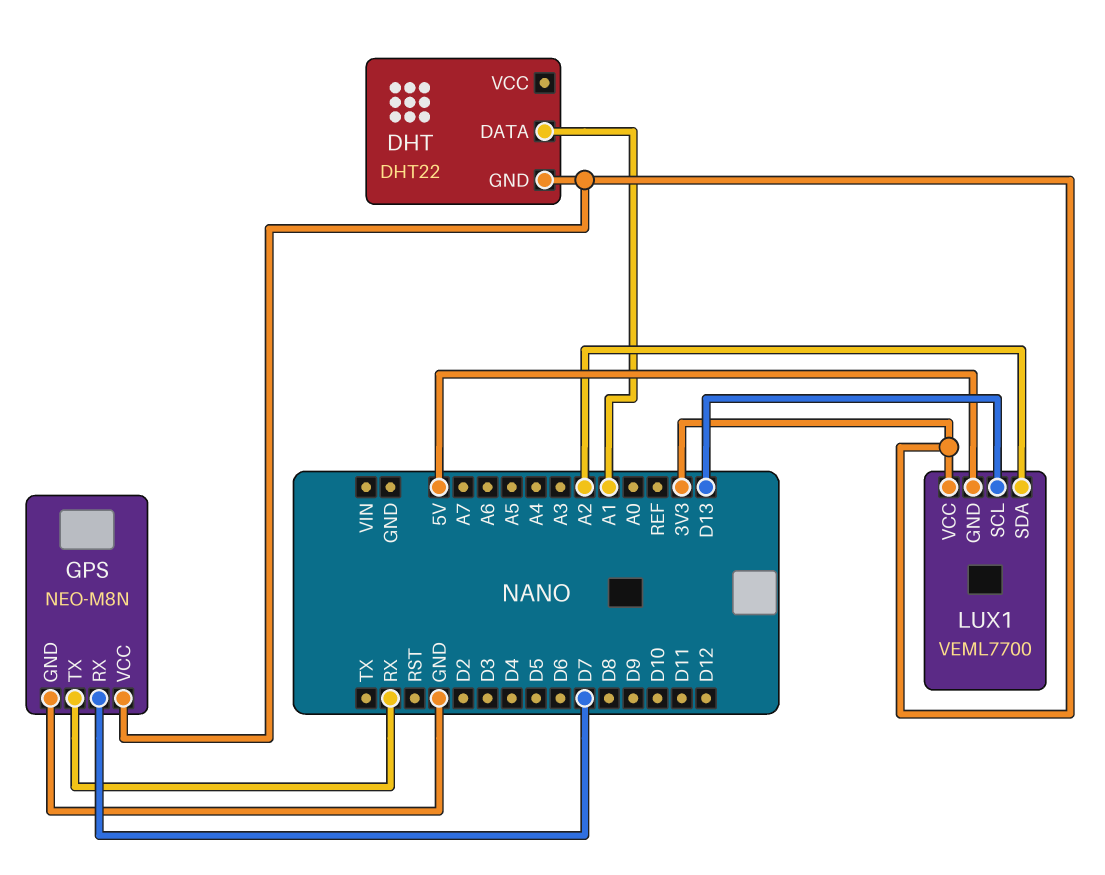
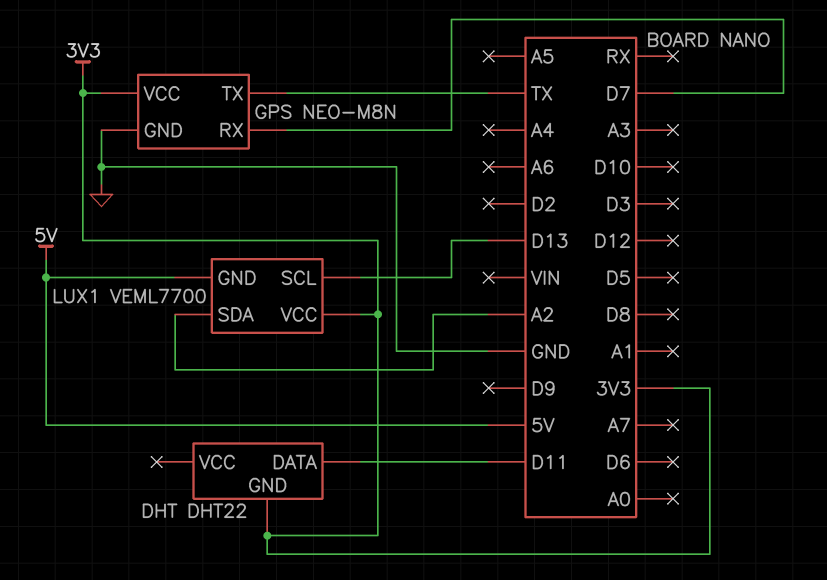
DHT pin DATA: A1 -> D11
GPS pin TX: RX -> TX

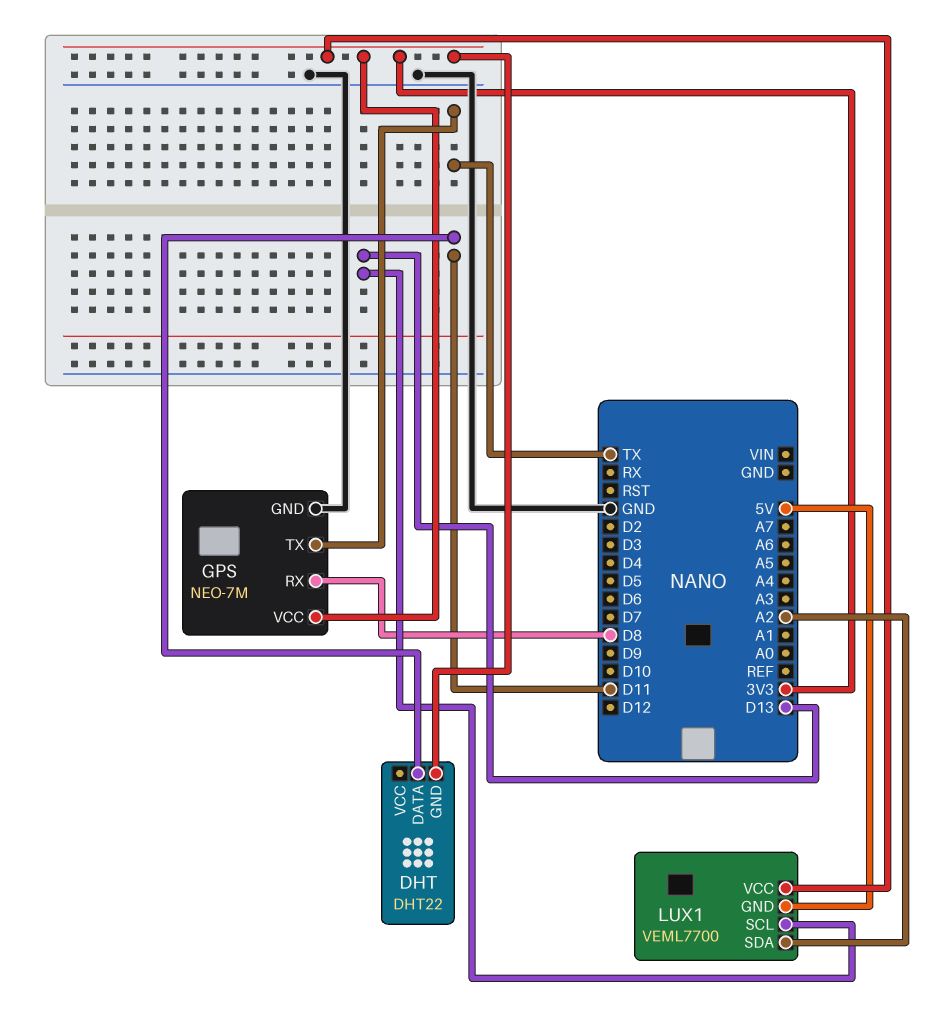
GPS: NEO-M8N -> NEO-7M
GPS pin RX: D7 -> D8

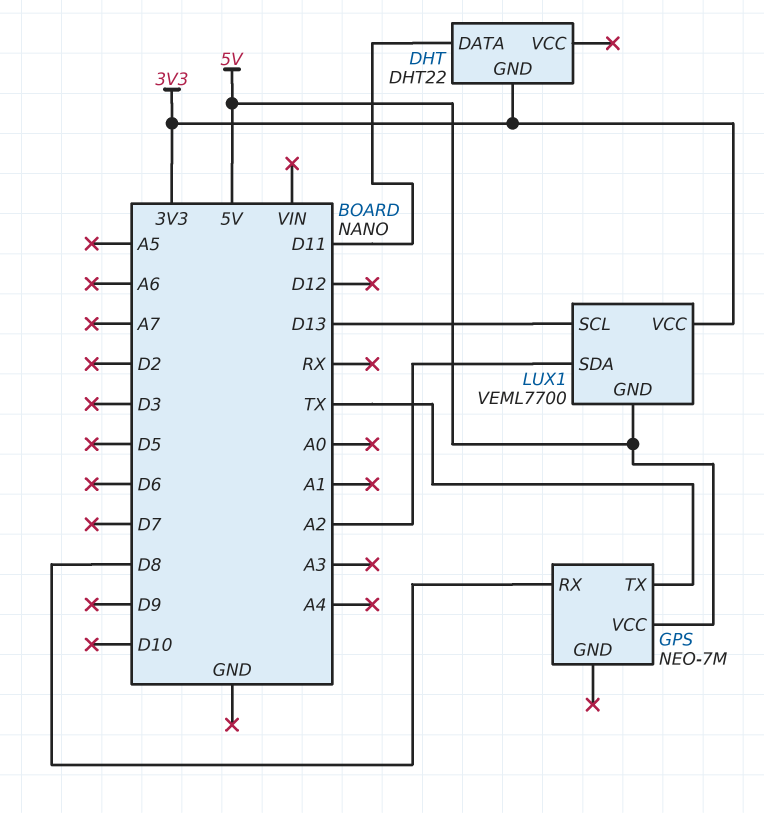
GPS pin GND: GND -> none
GPS pin VCC: 3V3 -> 5V

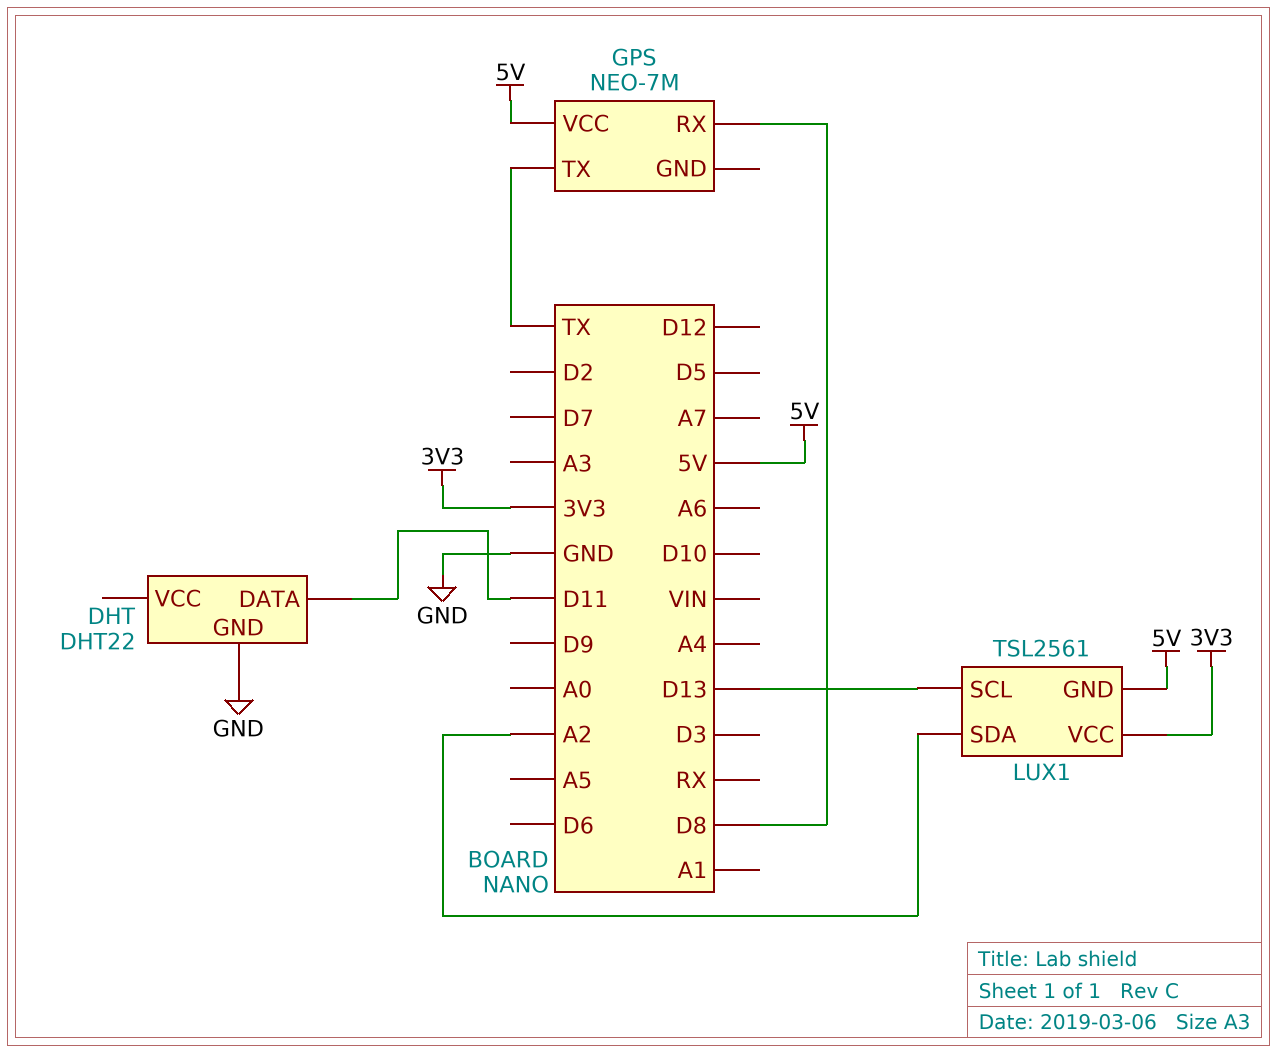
DHT pin GND: 3V3 -> GND
LUX1: VEML7700 -> TSL2561

